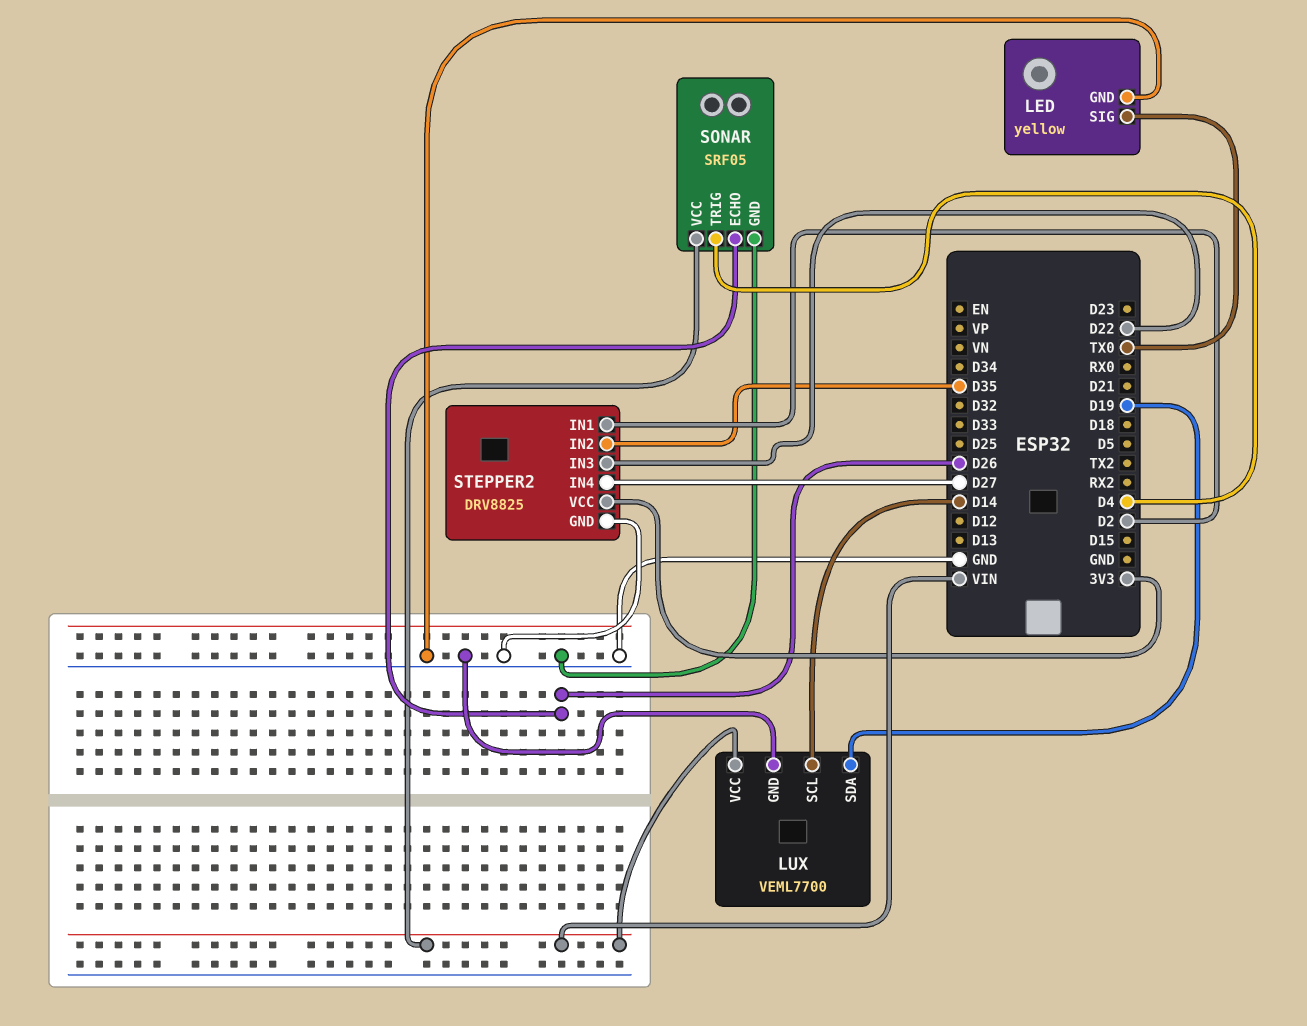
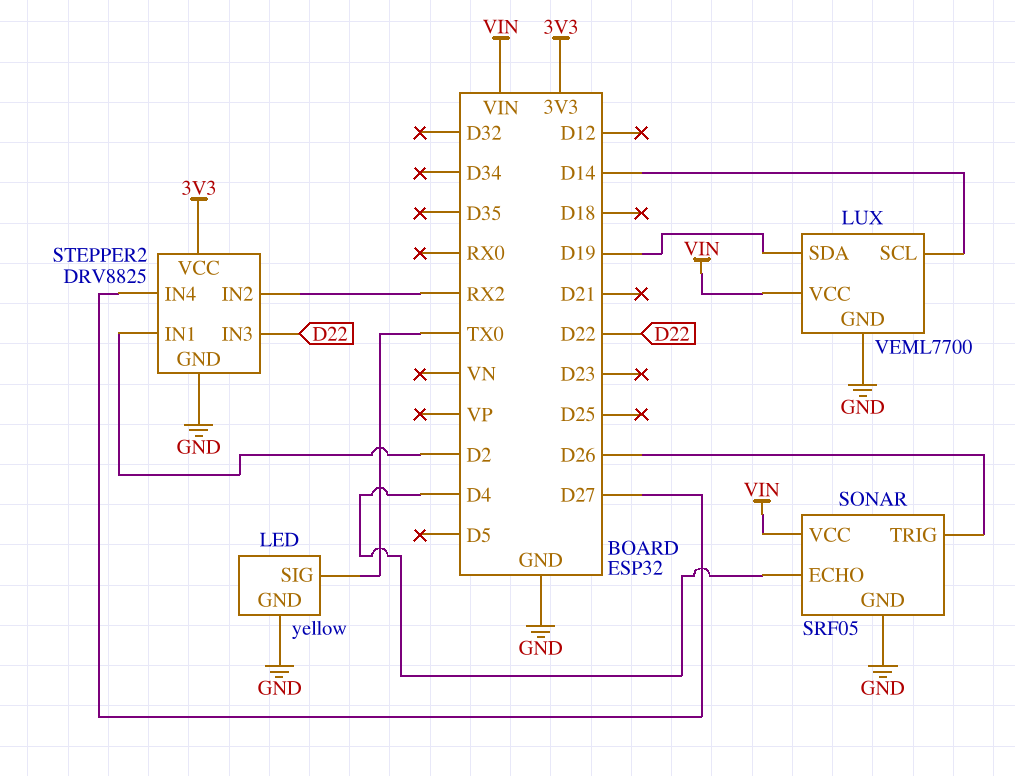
SONAR pin ECHO: D26 -> D4
SONAR pin TRIG: D4 -> D26
STEPPER2 pin IN2: D35 -> RX2

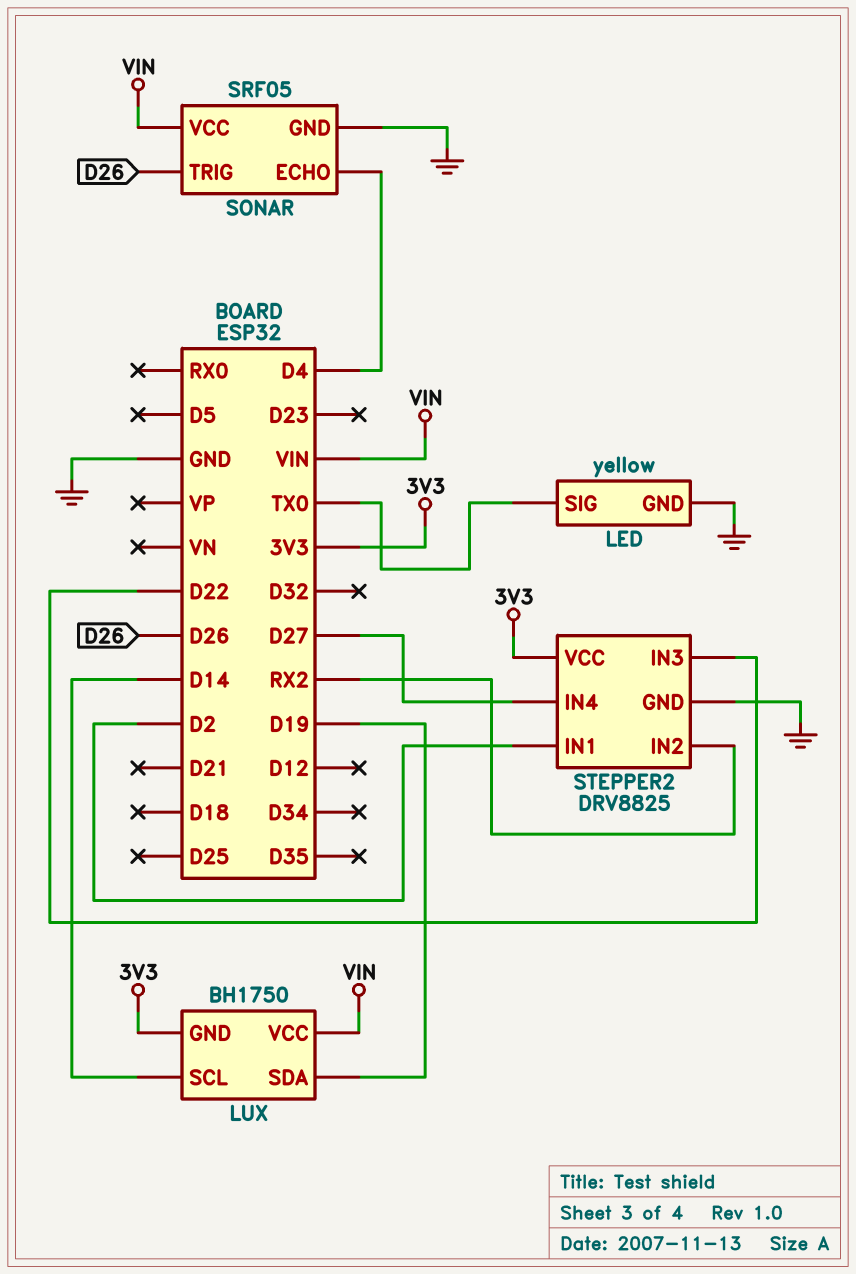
LUX: VEML7700 -> BH1750
LUX pin GND: GND -> 3V3

